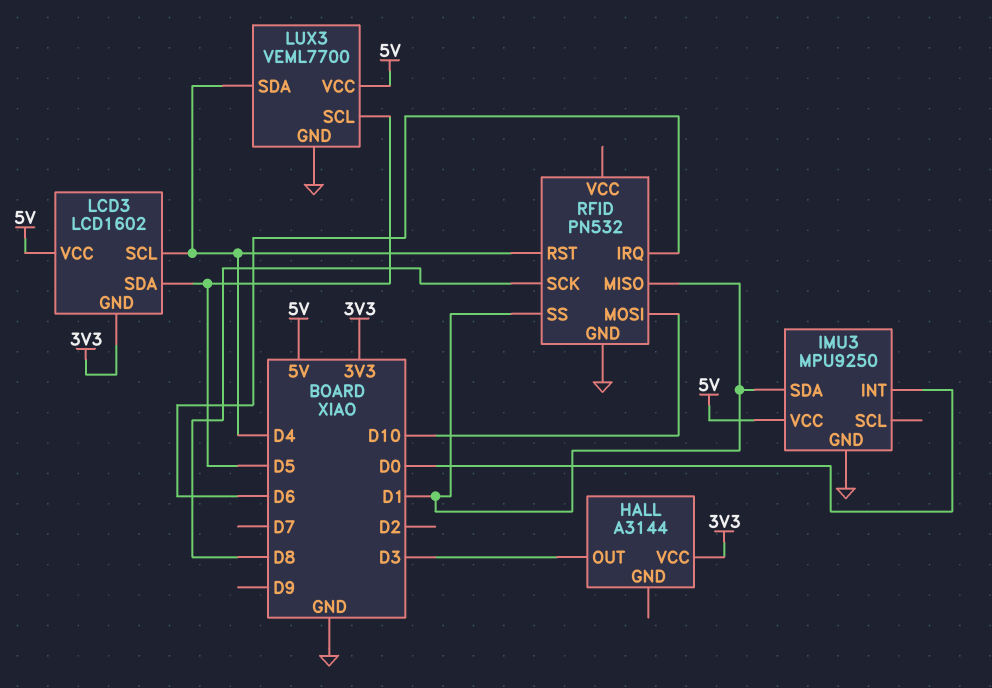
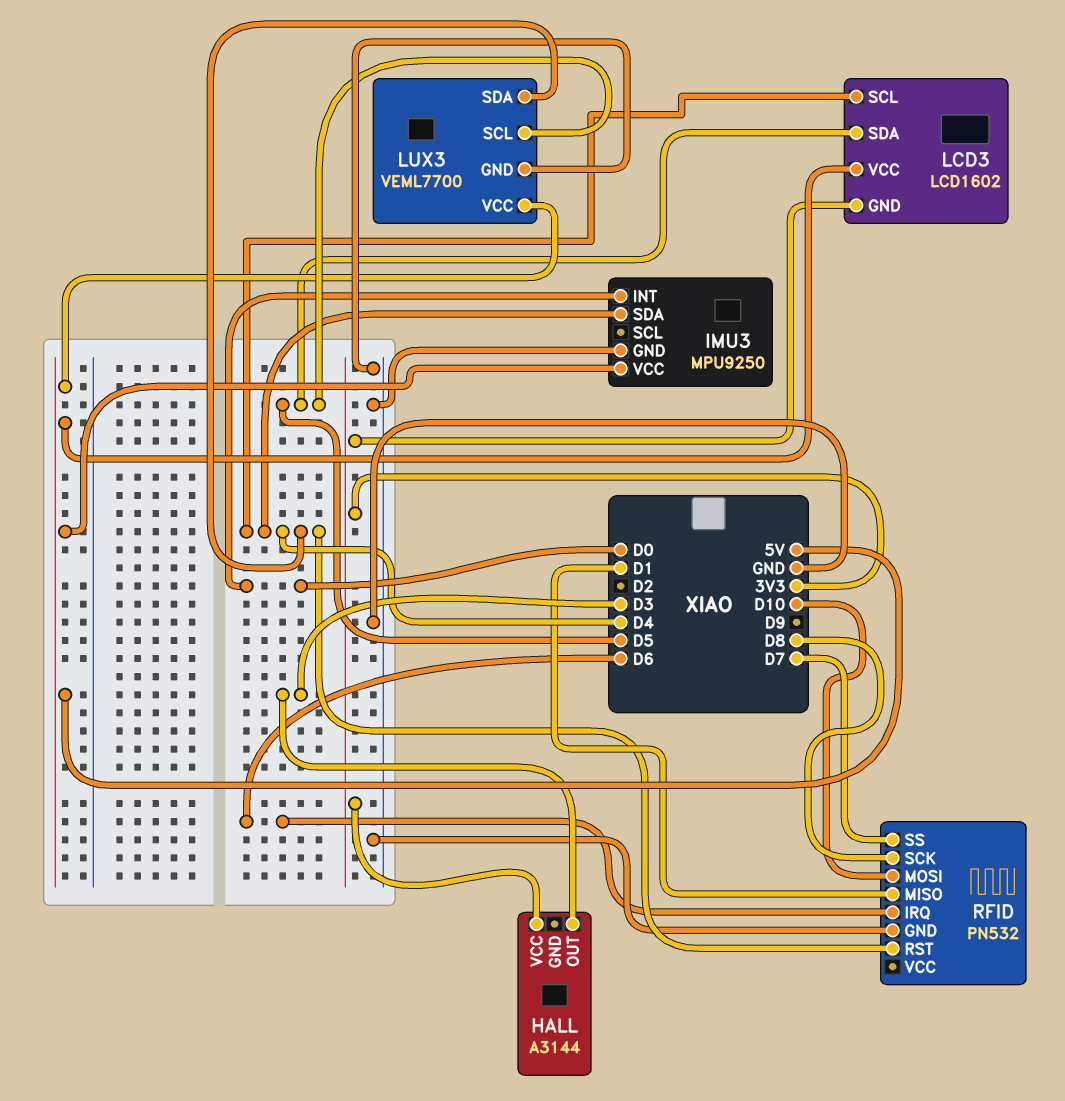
IMU3 pin SDA: D1 -> D4
RFID pin SS: D1 -> D7

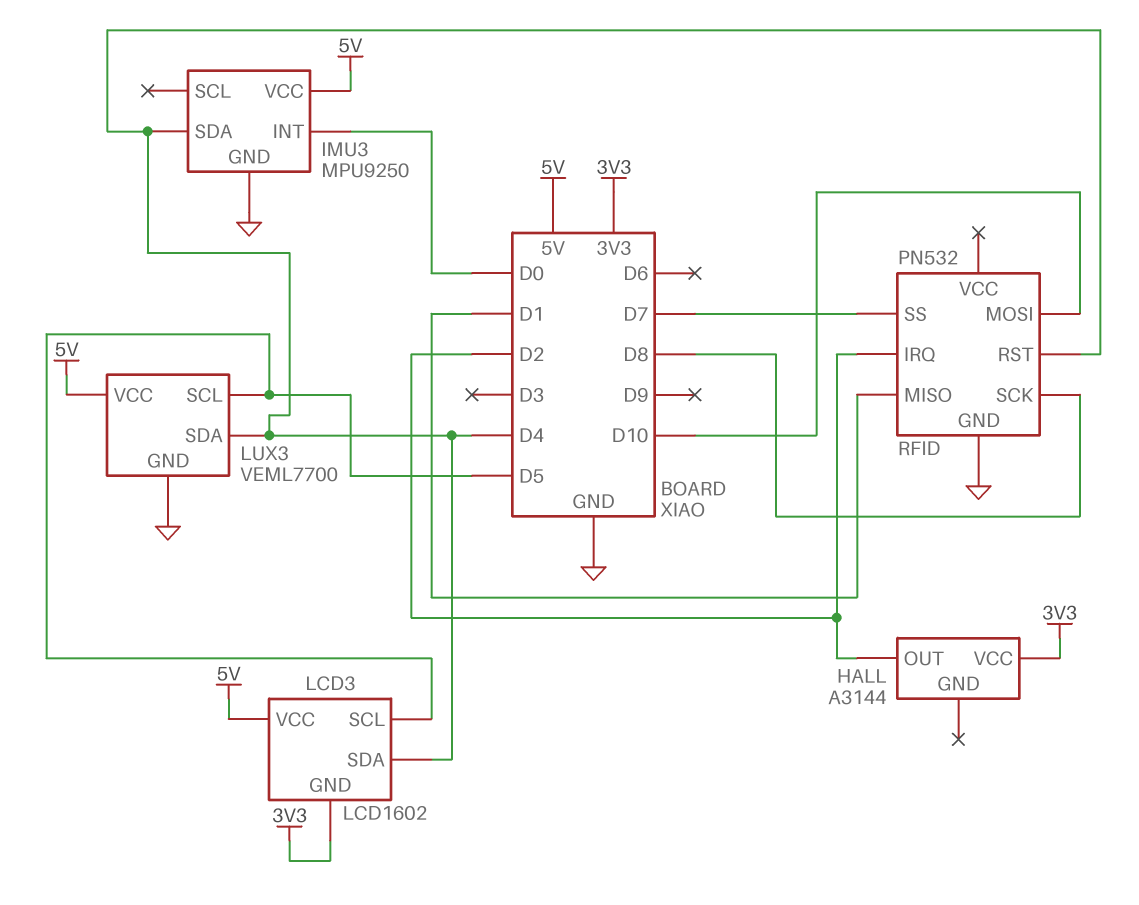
HALL pin OUT: D3 -> D2
LCD3 pin SCL: D4 -> D5
LCD3 pin SDA: D5 -> D4
RFID pin IRQ: D6 -> D2

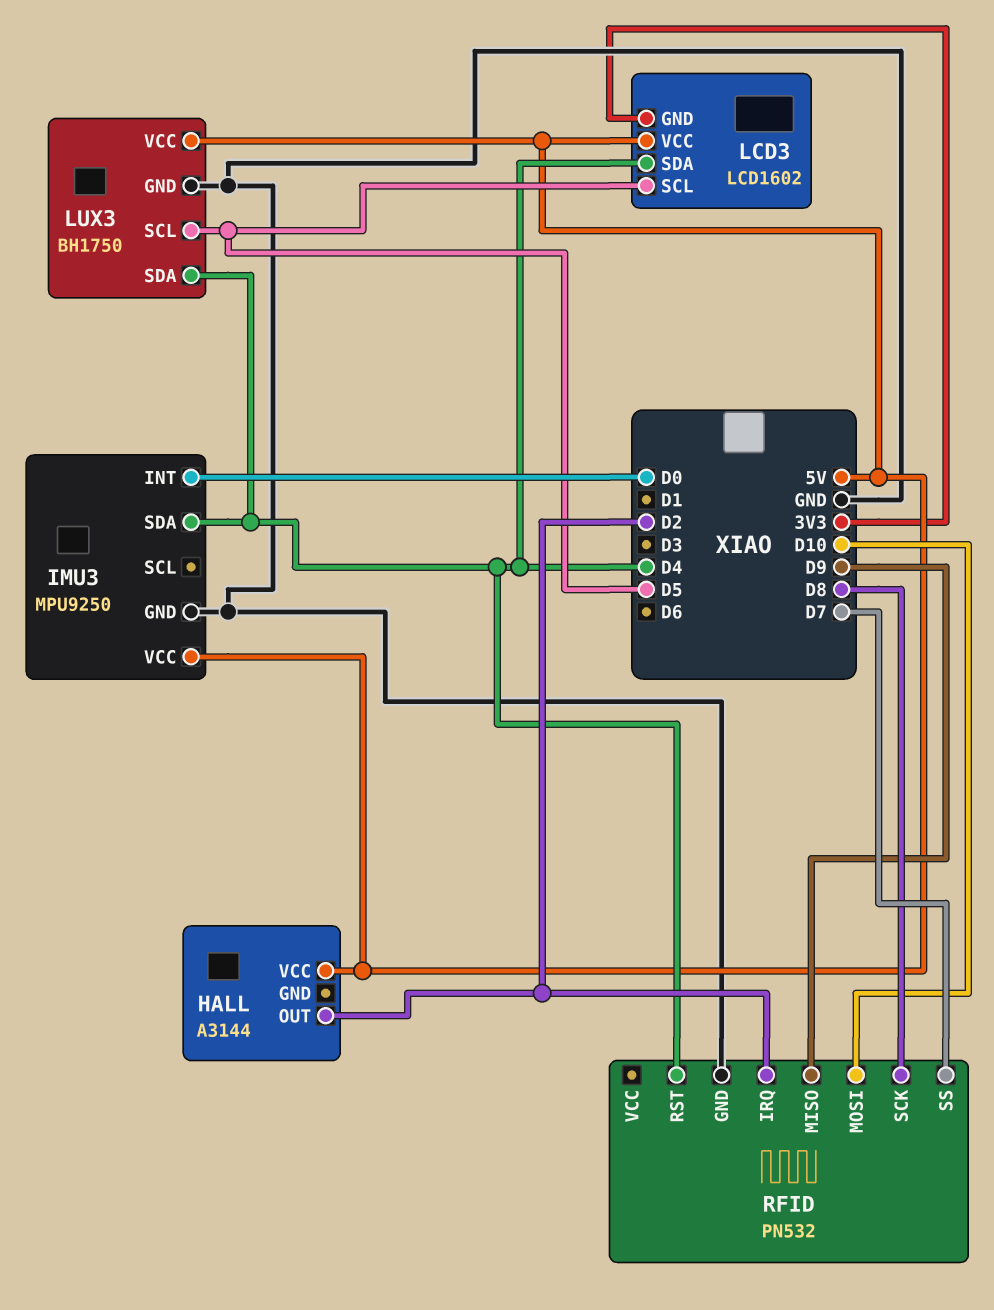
HALL pin VCC: 3V3 -> 5V
LUX3: VEML7700 -> BH1750
RFID pin MISO: D1 -> D9

